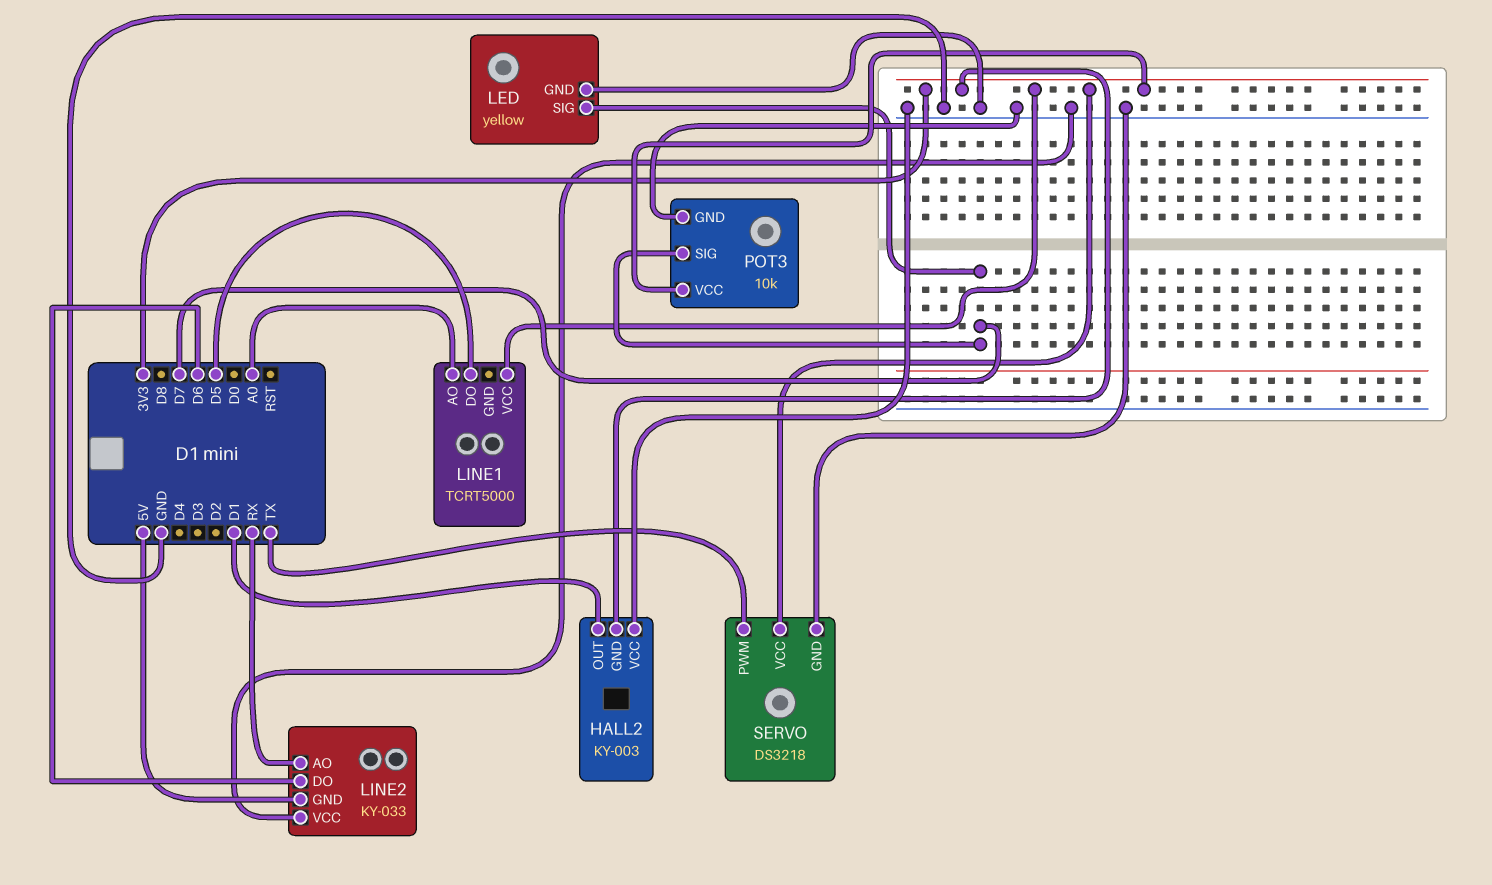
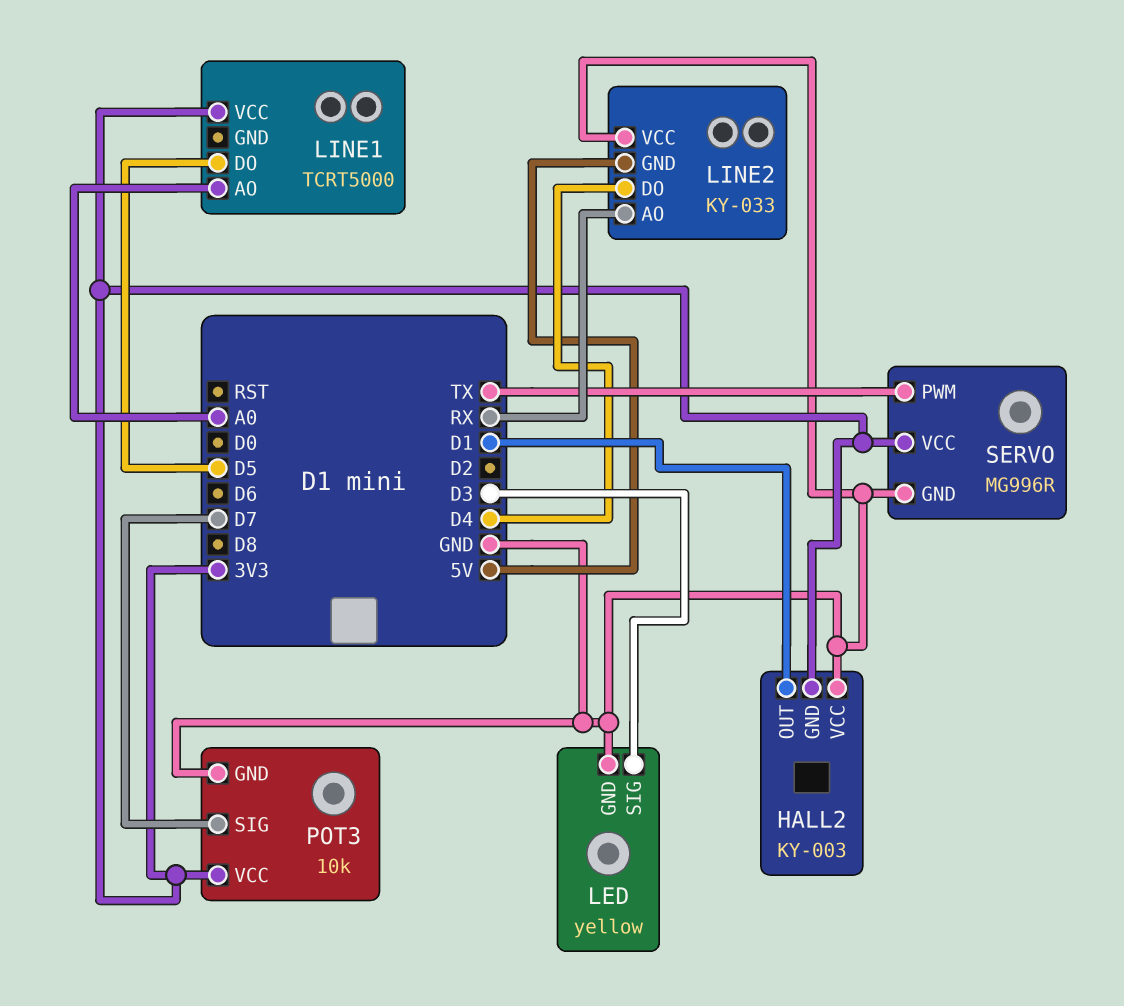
LED pin SIG: D7 -> D3
LINE2 pin DO: D6 -> D4
SERVO: DS3218 -> MG996R

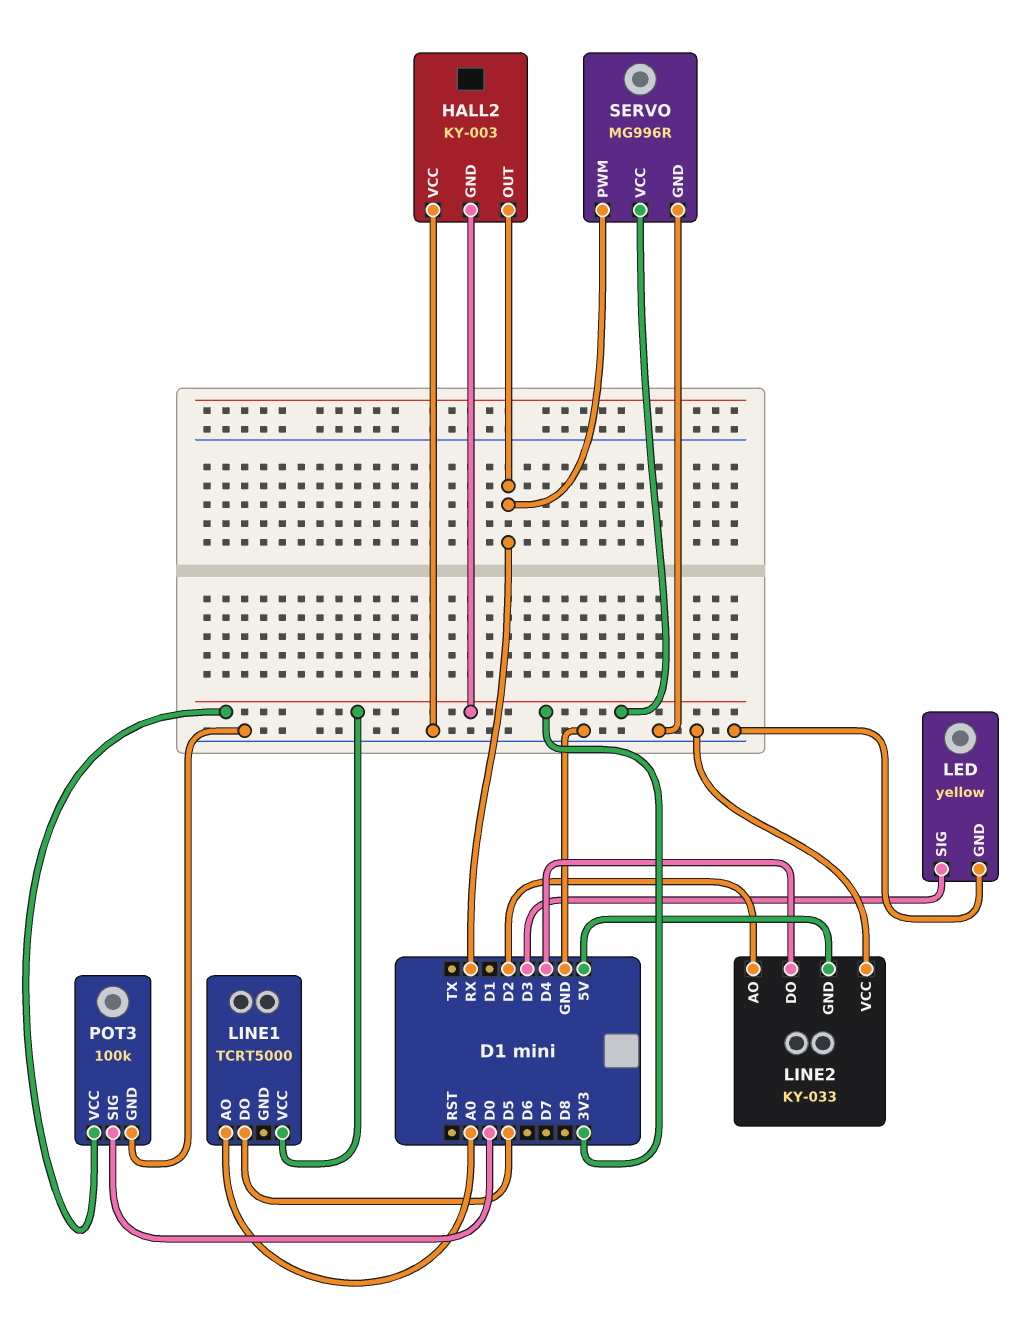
HALL2 pin OUT: D1 -> RX
LINE2 pin AO: RX -> D2
POT3: 10k -> 100k
POT3 pin SIG: D7 -> D0
SERVO pin PWM: TX -> RX

